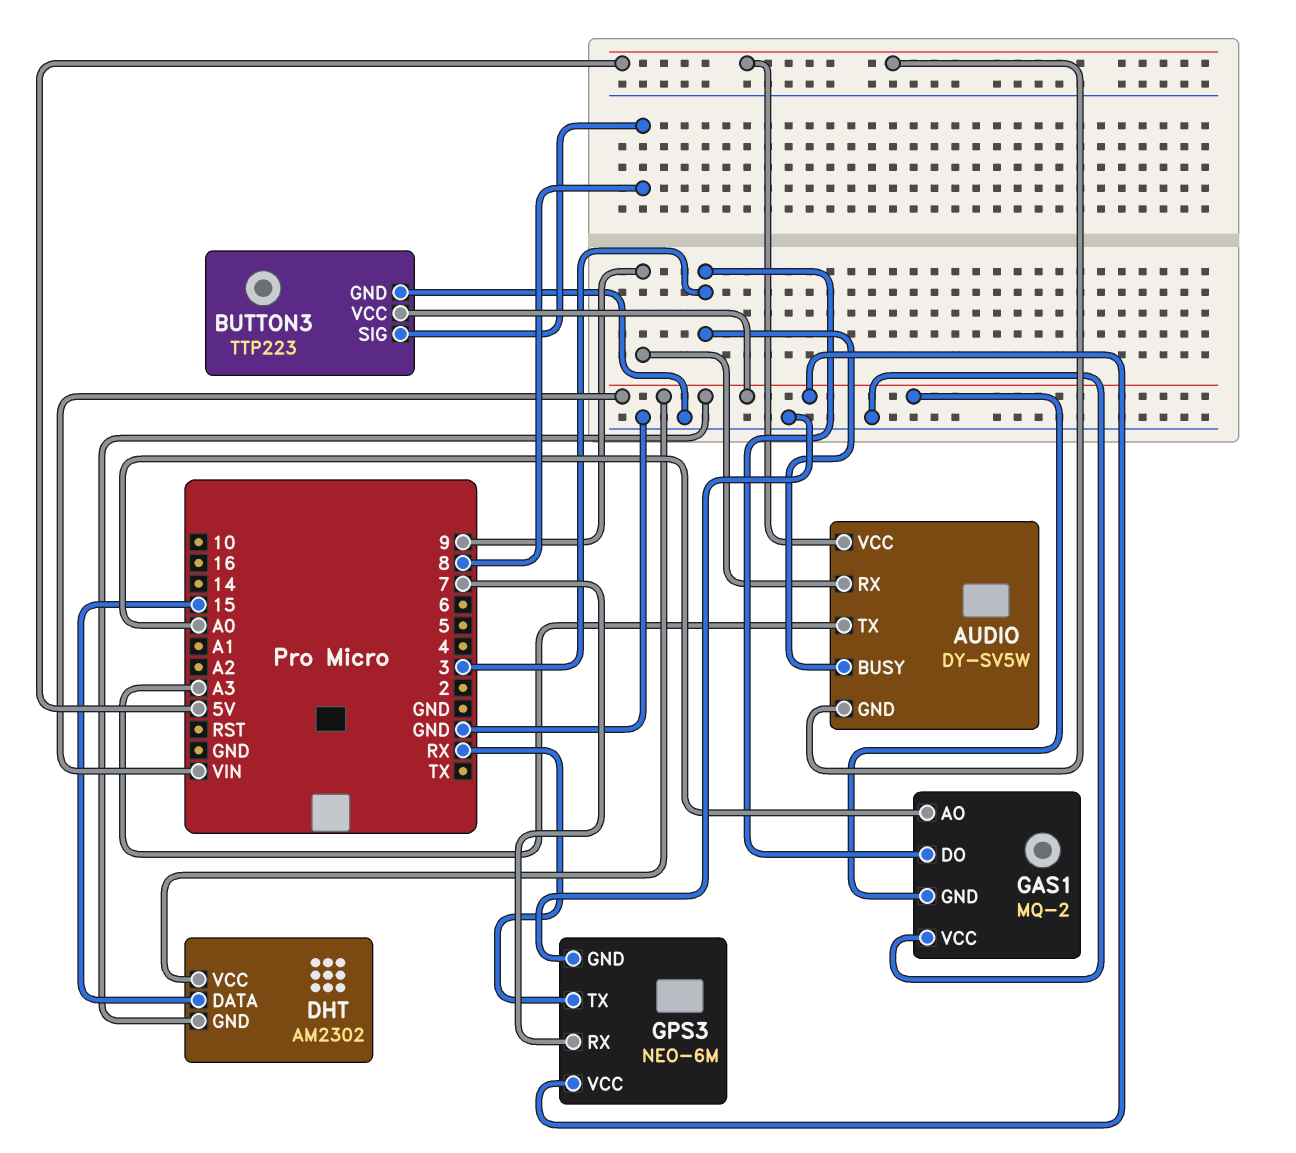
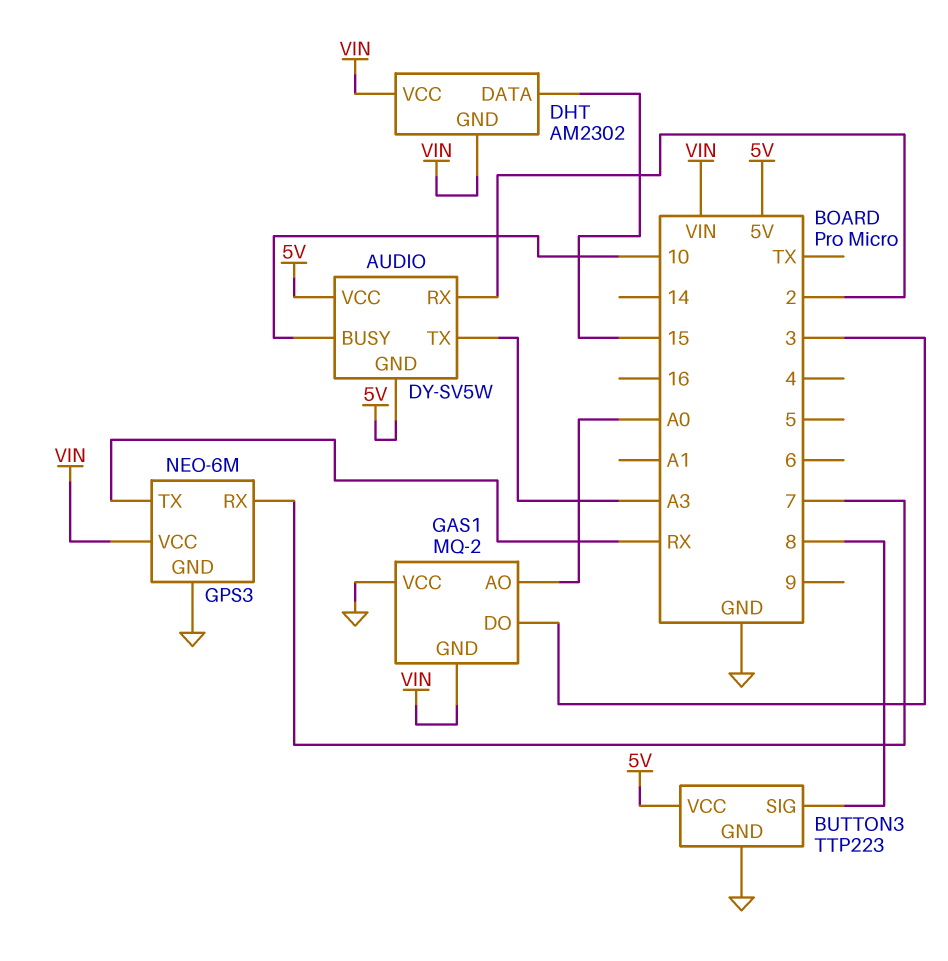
AUDIO pin BUSY: 3 -> 10
AUDIO pin RX: 9 -> 2
BUTTON3 pin VCC: VIN -> 5V

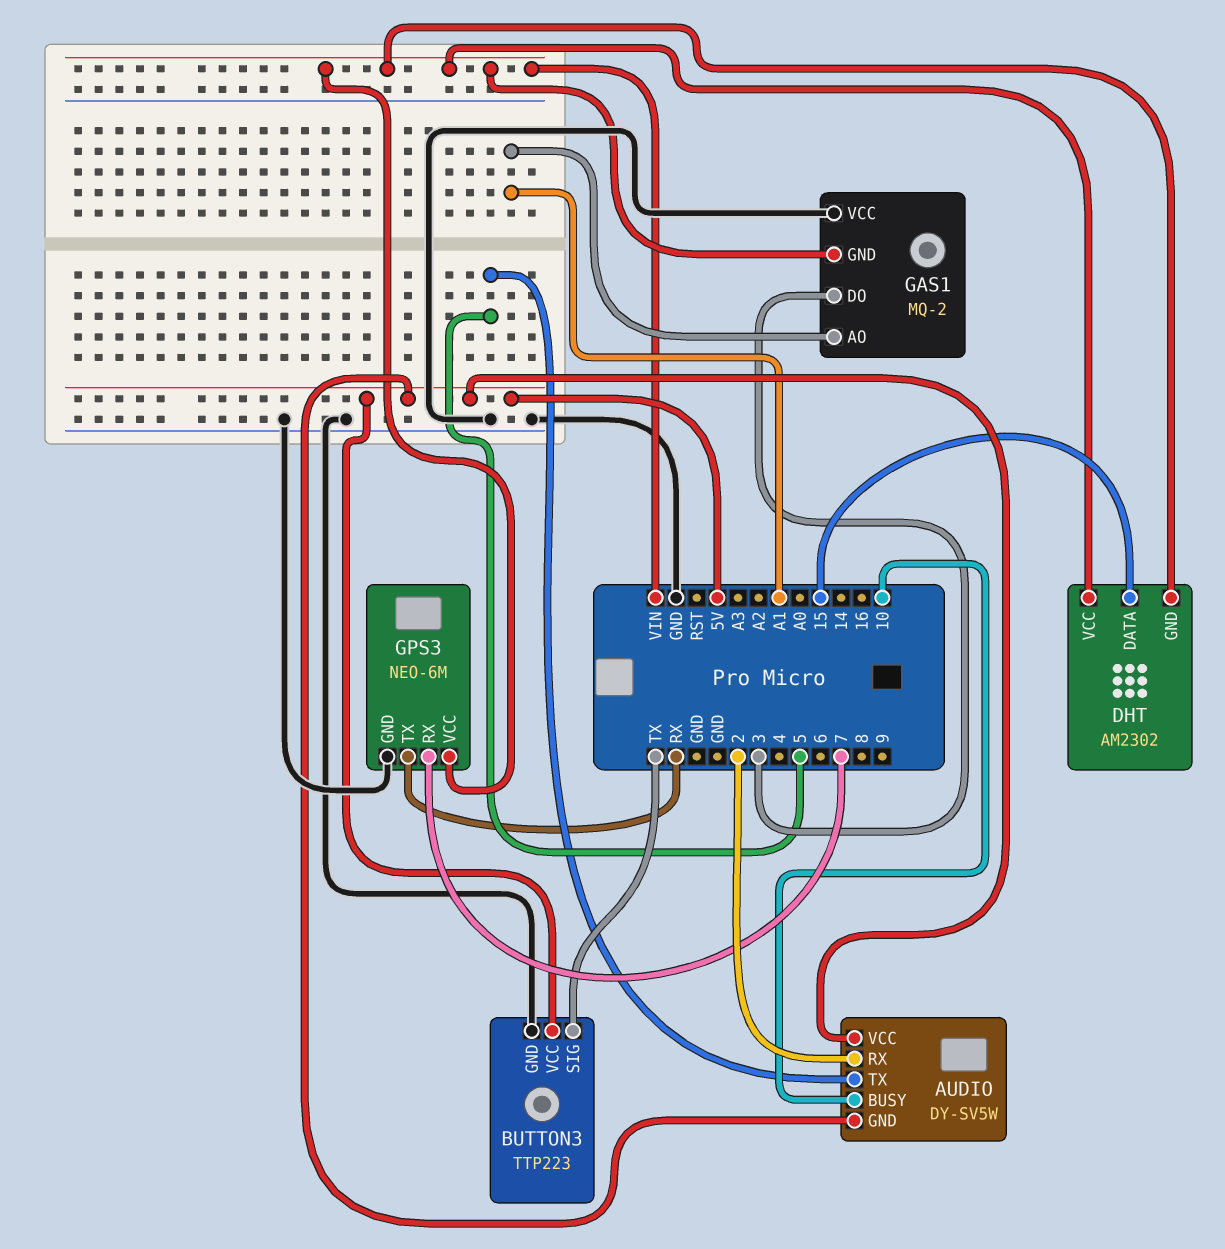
AUDIO pin TX: A3 -> 5
BUTTON3 pin SIG: 8 -> TX
GAS1 pin AO: A0 -> A1

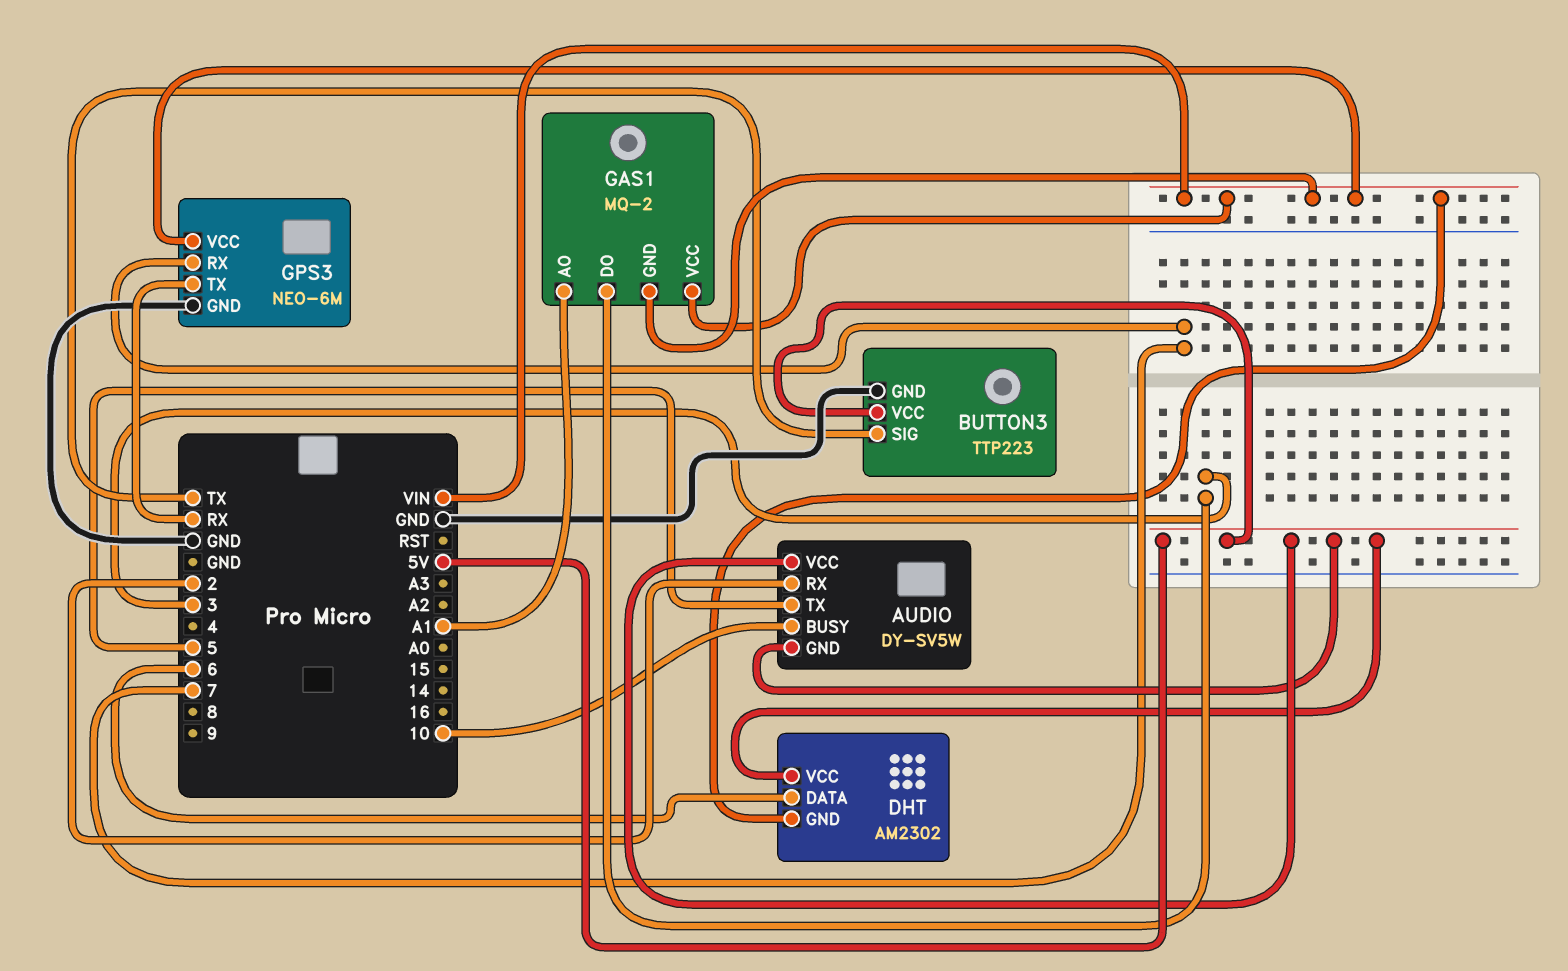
DHT pin DATA: 15 -> 6
DHT pin VCC: VIN -> 5V
GAS1 pin VCC: GND -> VIN

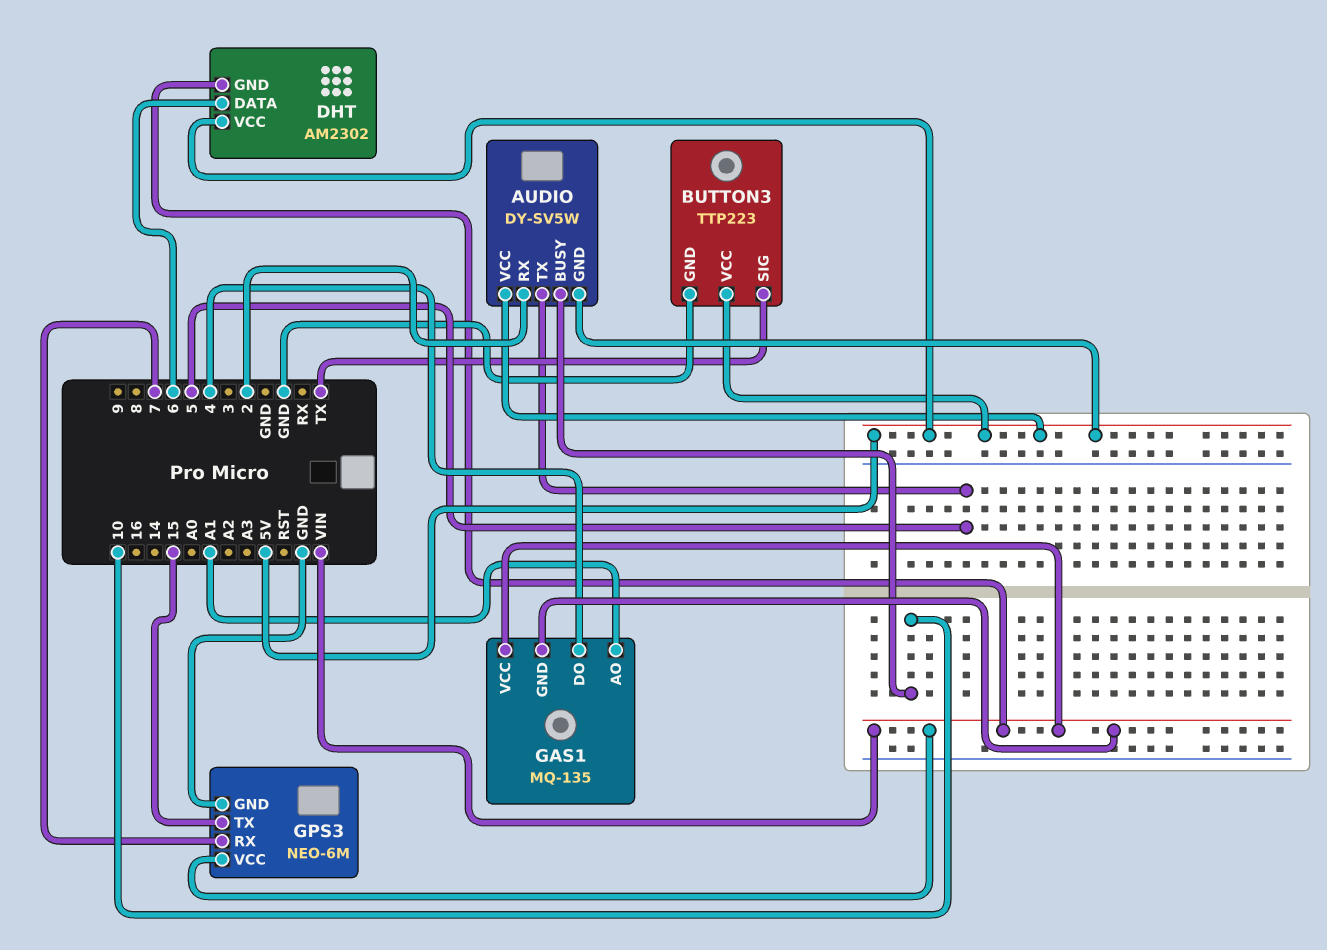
GAS1: MQ-2 -> MQ-135
GAS1 pin DO: 3 -> 4
GPS3 pin TX: RX -> 15

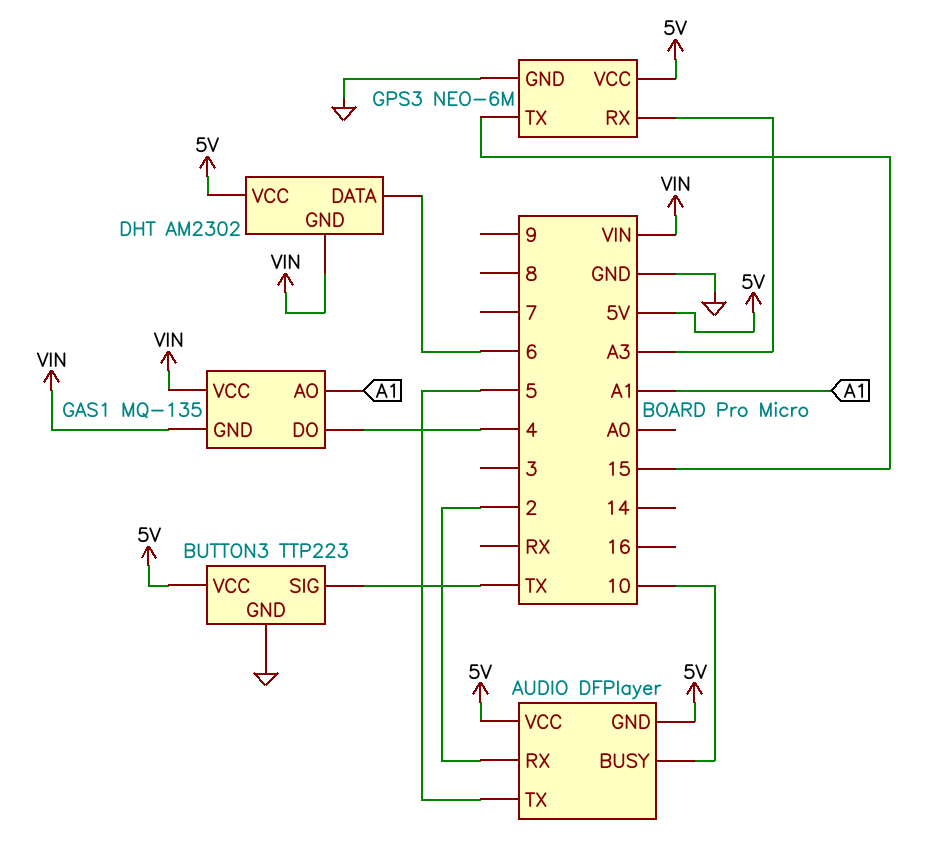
AUDIO: DY-SV5W -> DFPlayer
GPS3 pin RX: 7 -> A3
GPS3 pin VCC: VIN -> 5V

